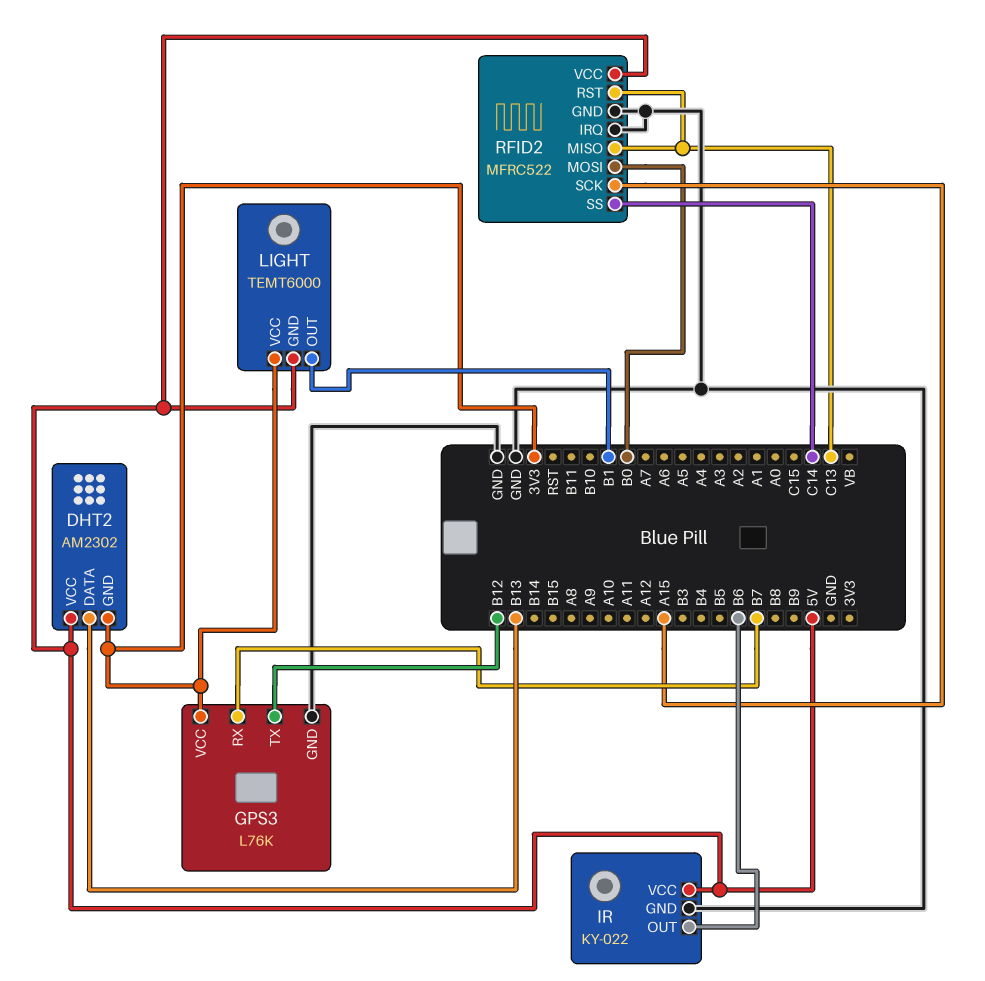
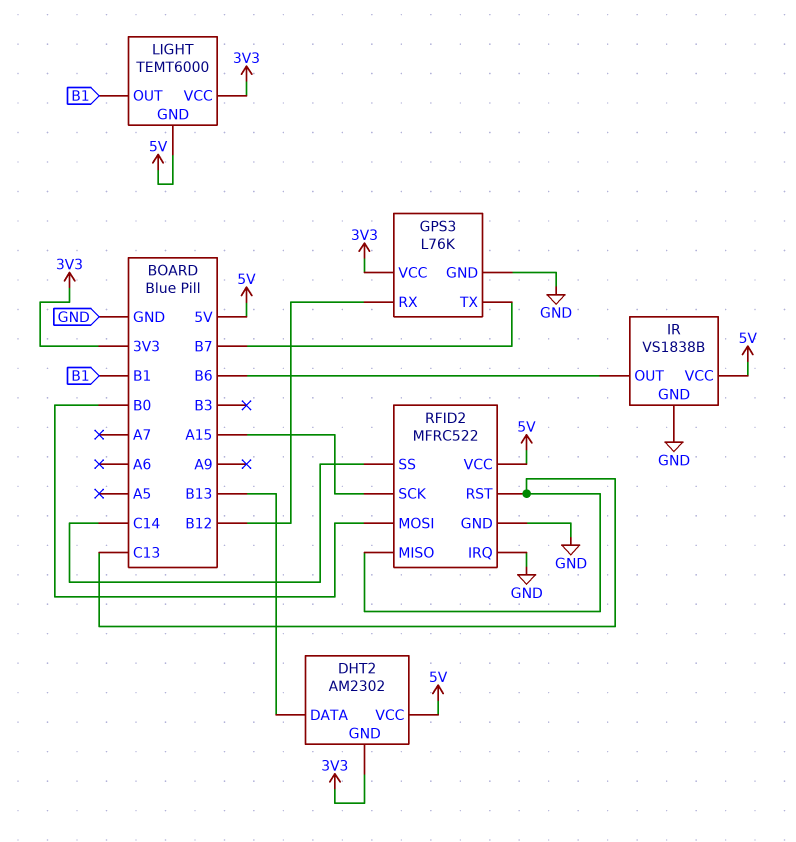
GPS3 pin RX: B7 -> B12
GPS3 pin TX: B12 -> B7
IR: KY-022 -> VS1838B

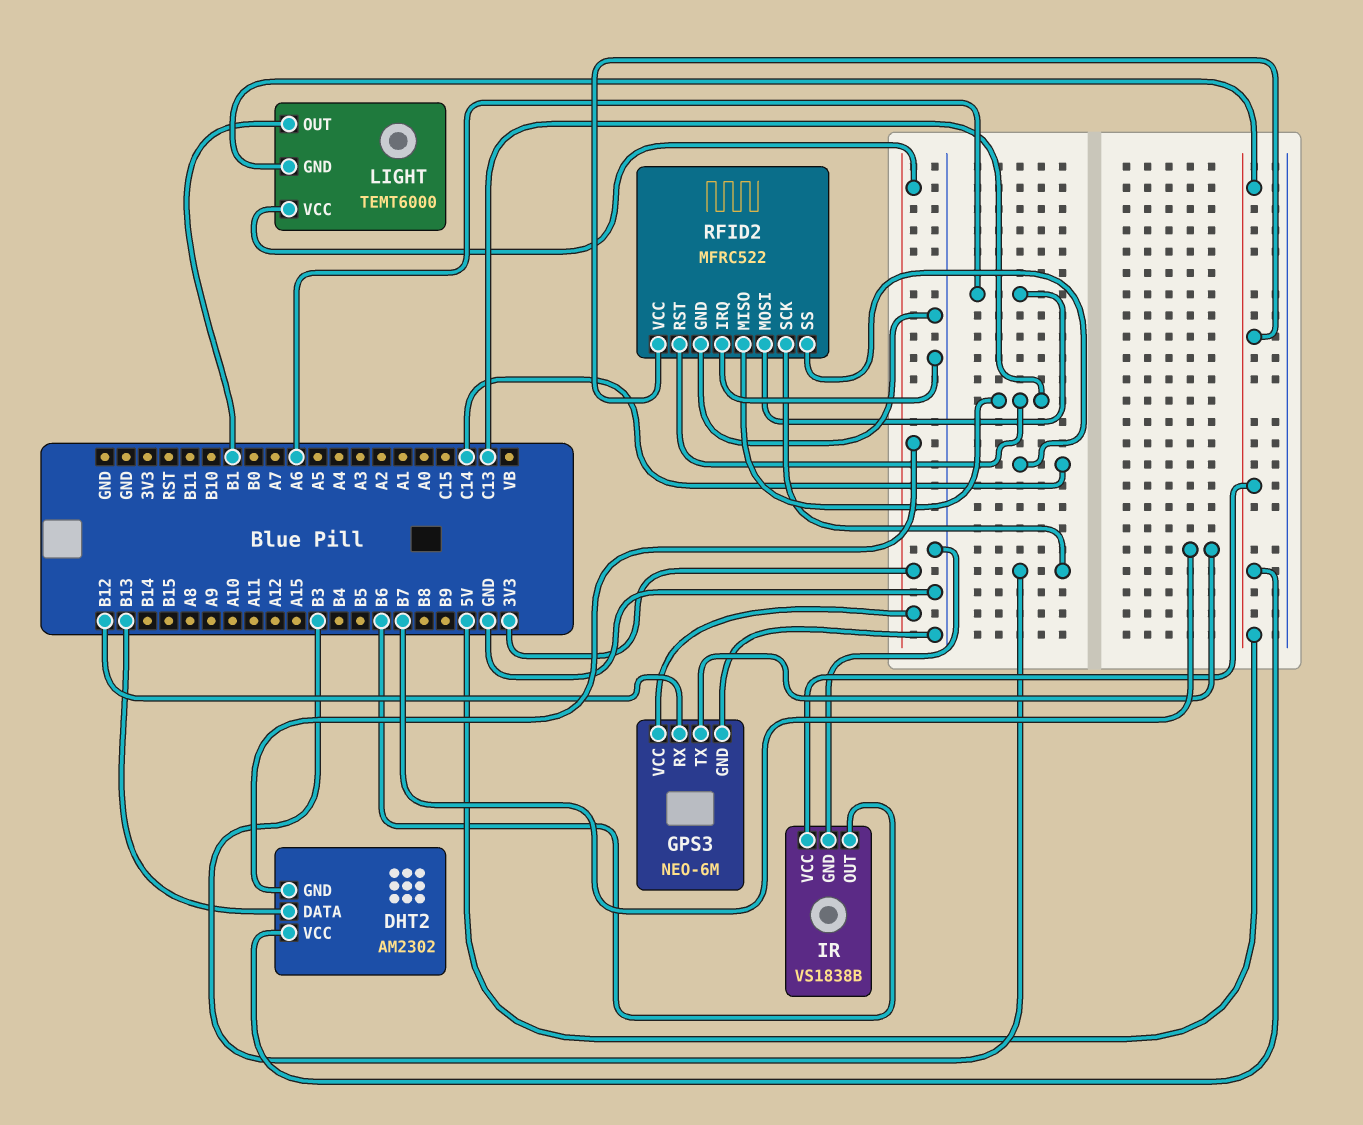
GPS3: L76K -> NEO-6M
RFID2 pin MOSI: B0 -> A6
RFID2 pin SCK: A15 -> B3

